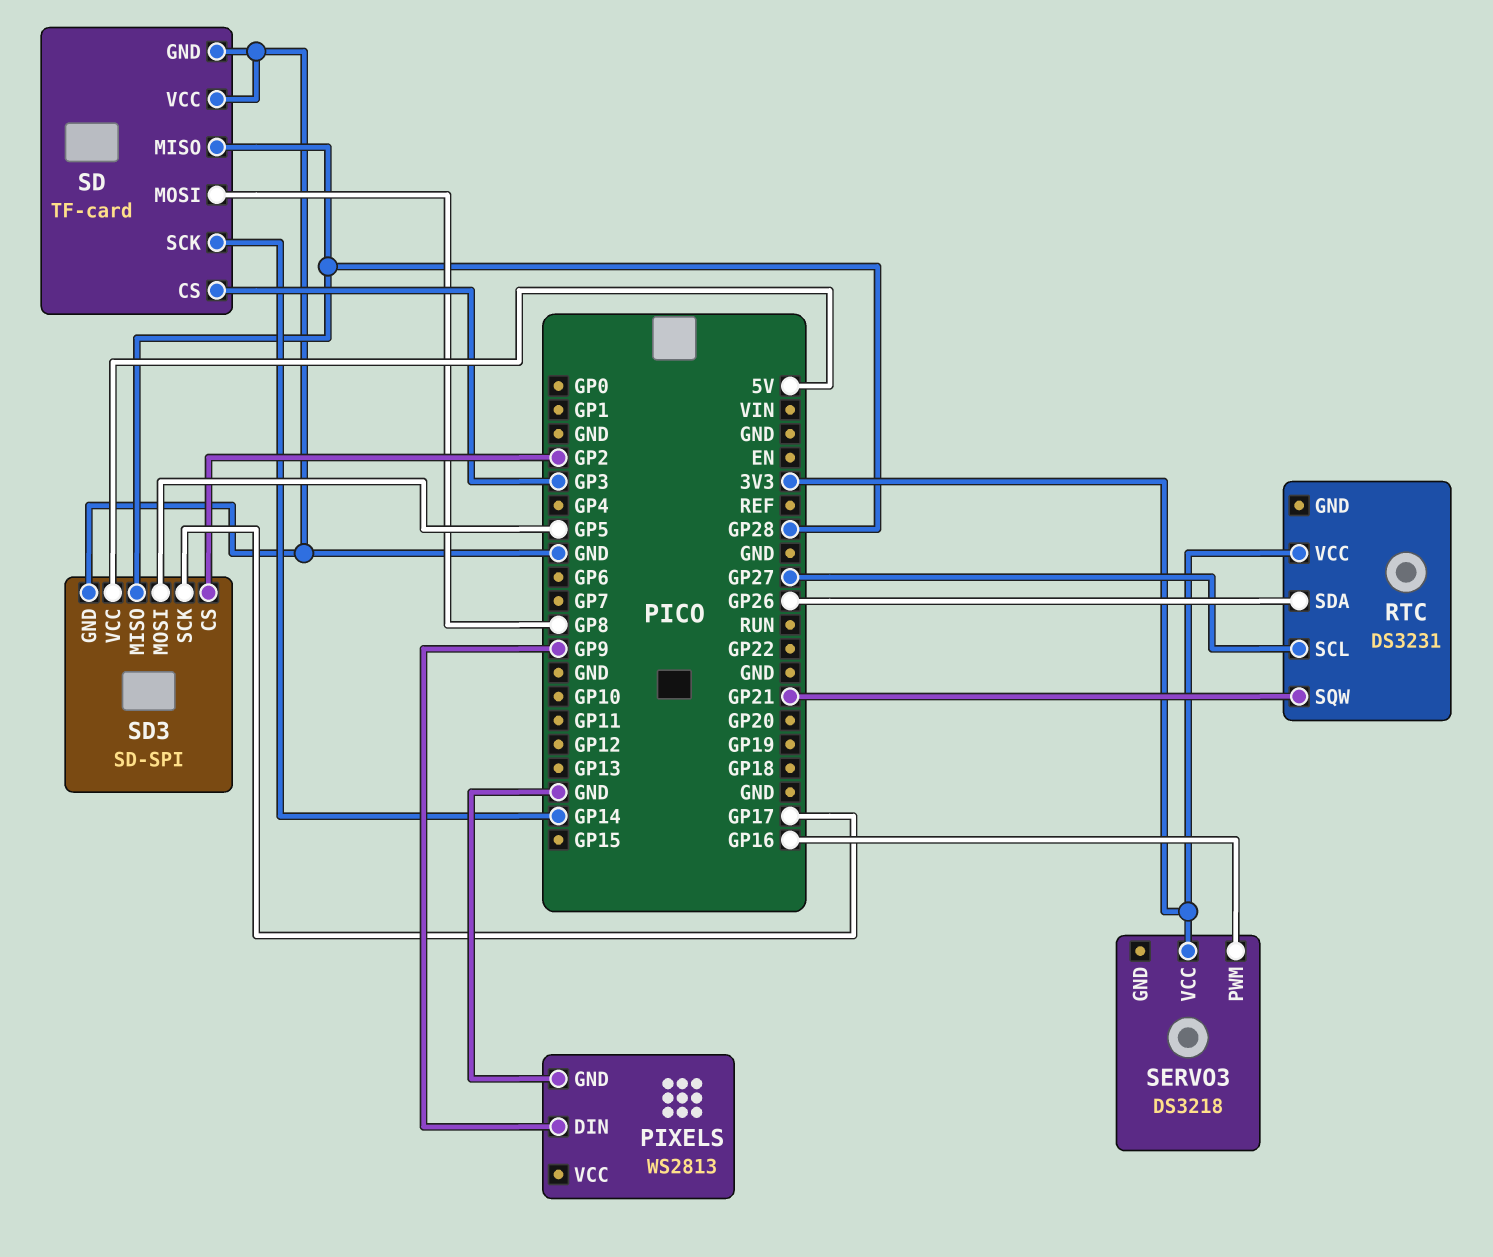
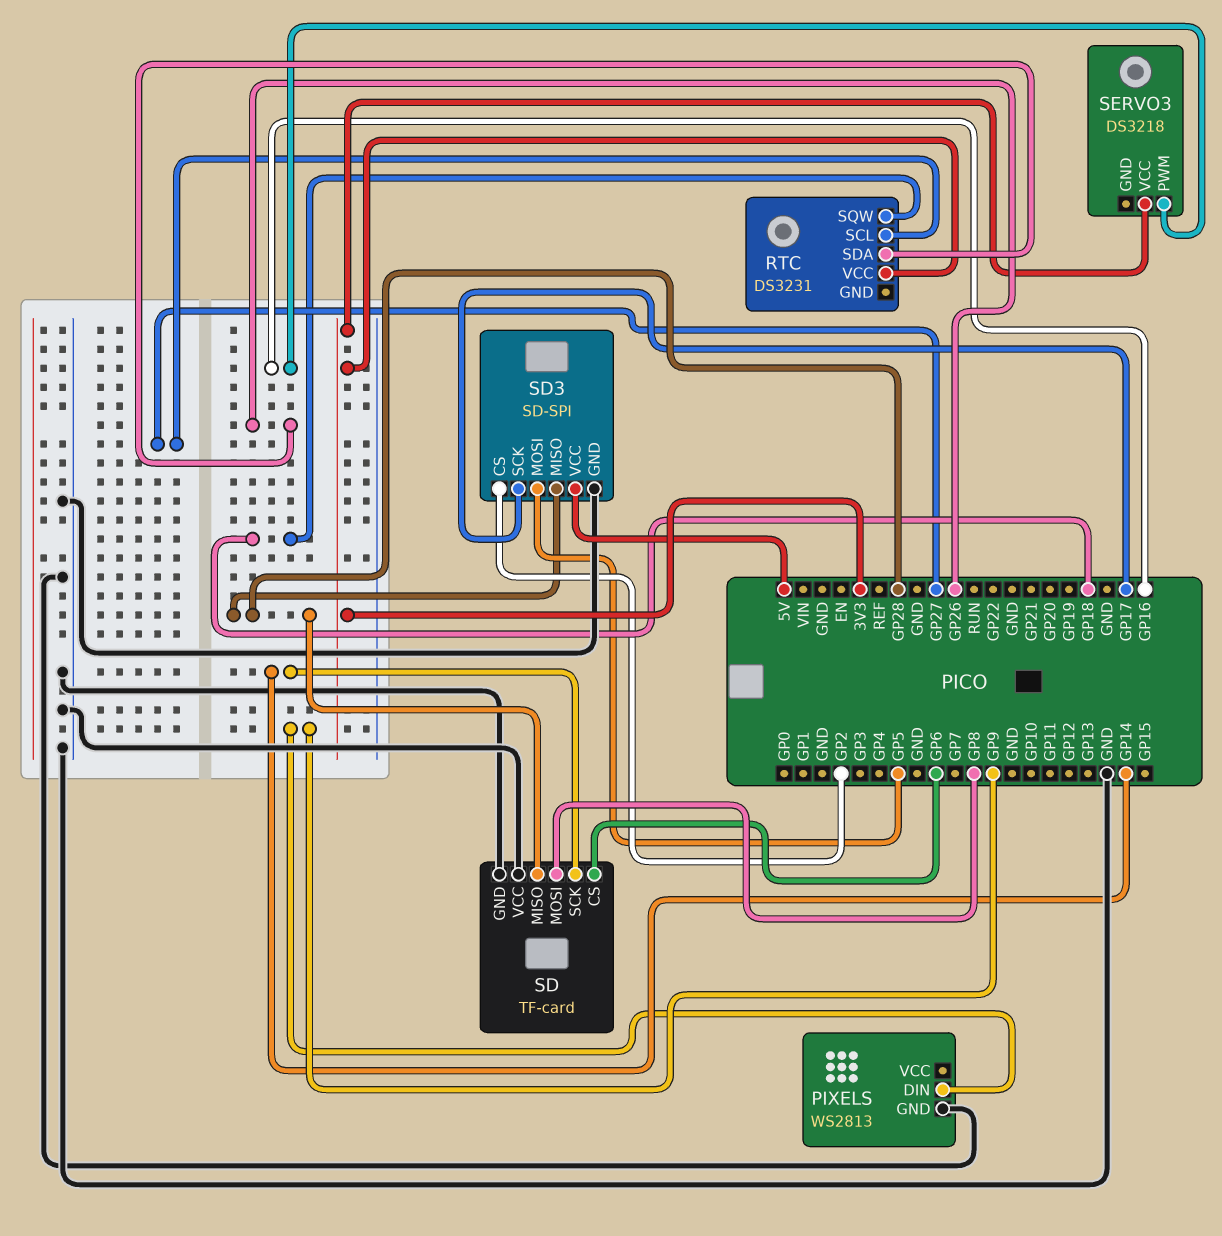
RTC pin SQW: GP21 -> GP18
SD pin CS: GP3 -> GP6

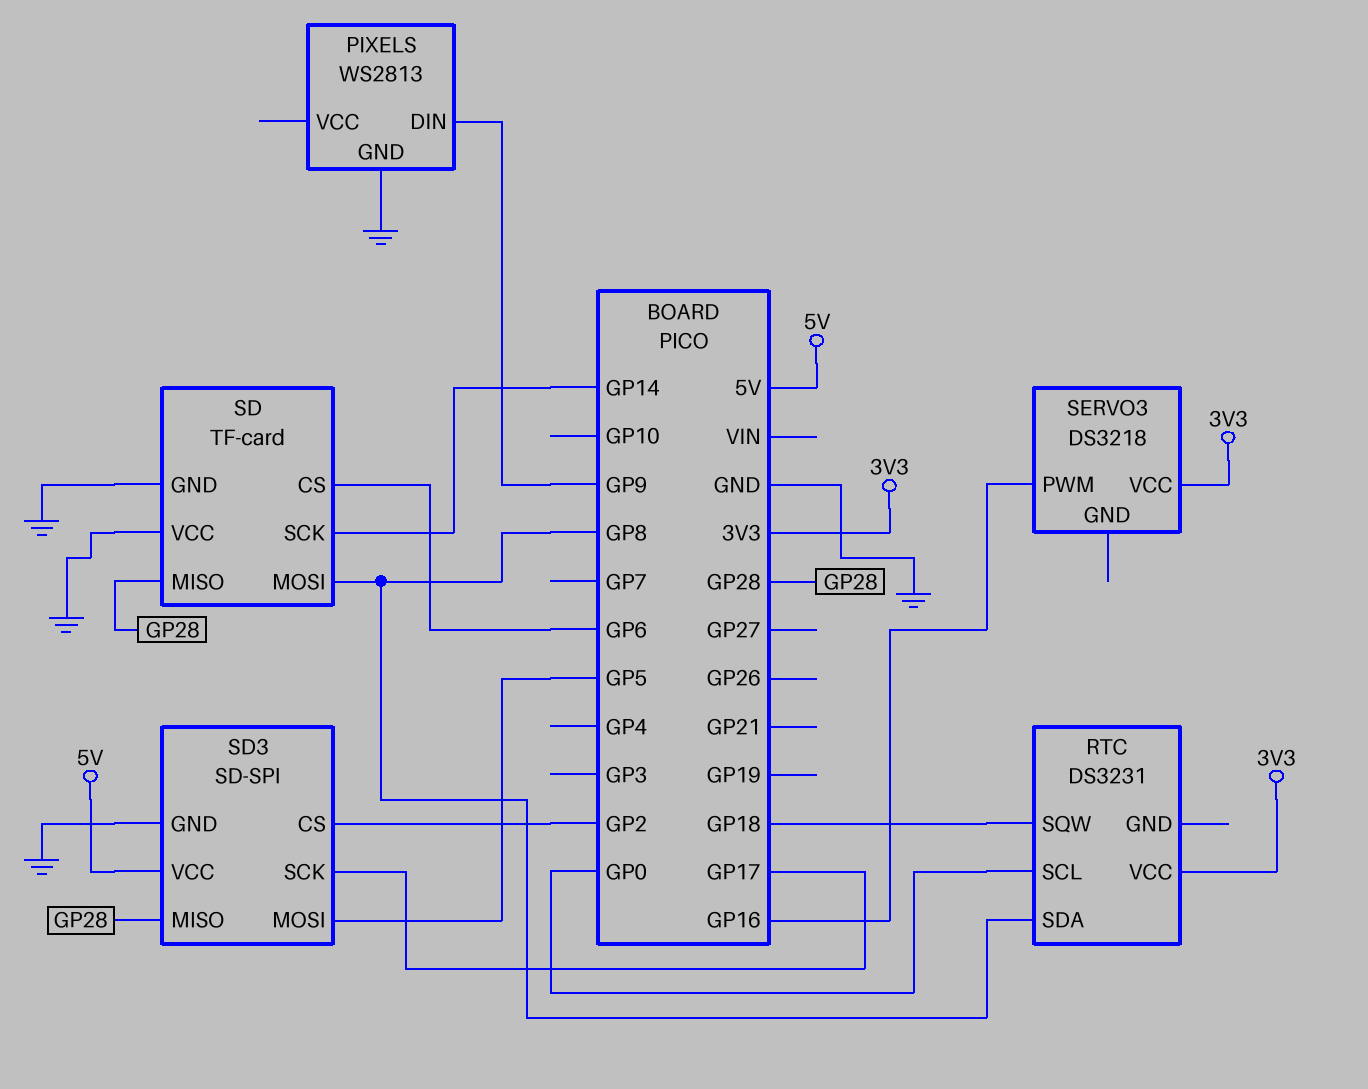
RTC pin SCL: GP27 -> GP0
RTC pin SDA: GP26 -> GP8

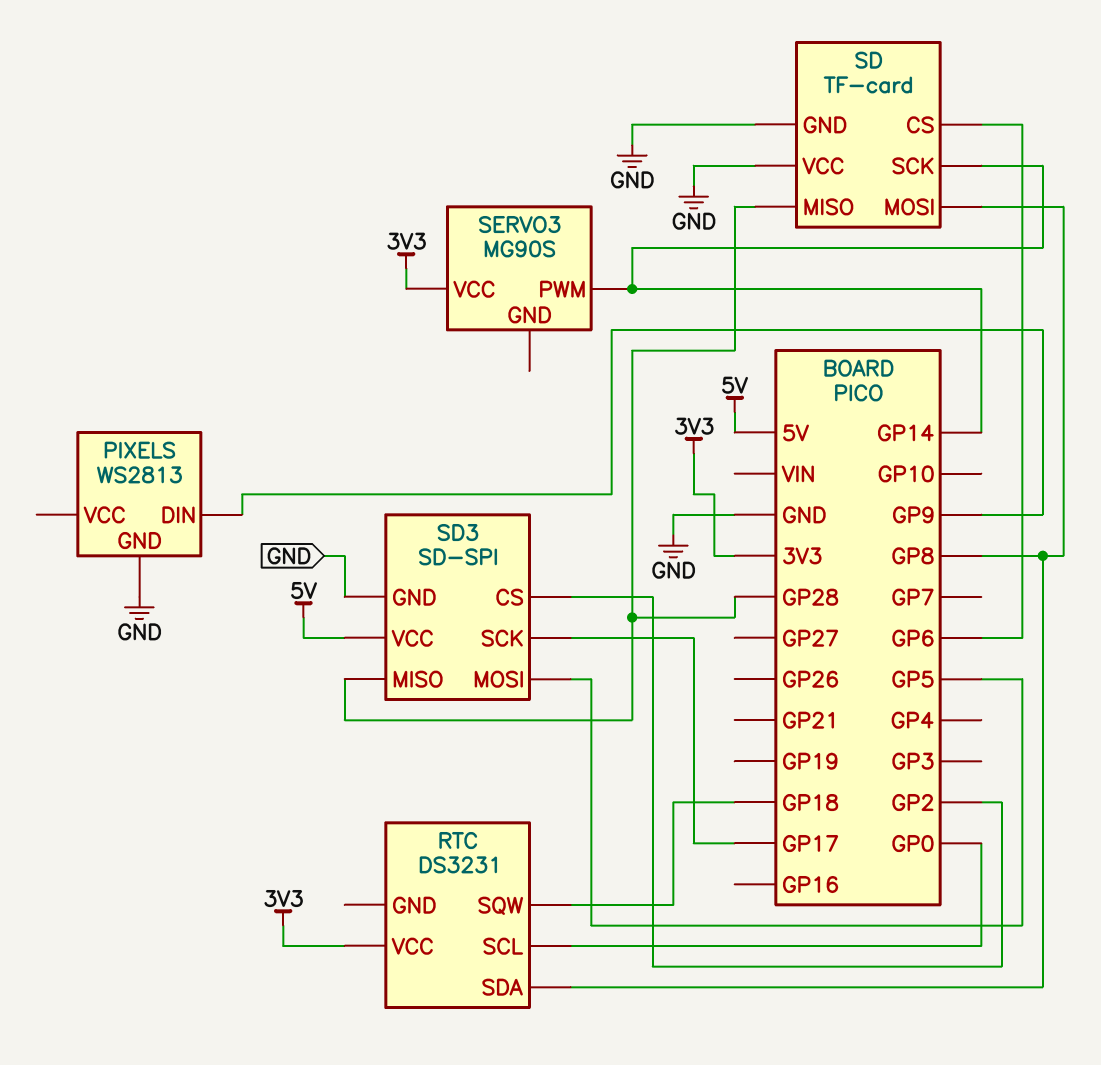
SERVO3: DS3218 -> MG90S
SERVO3 pin PWM: GP16 -> GP14

